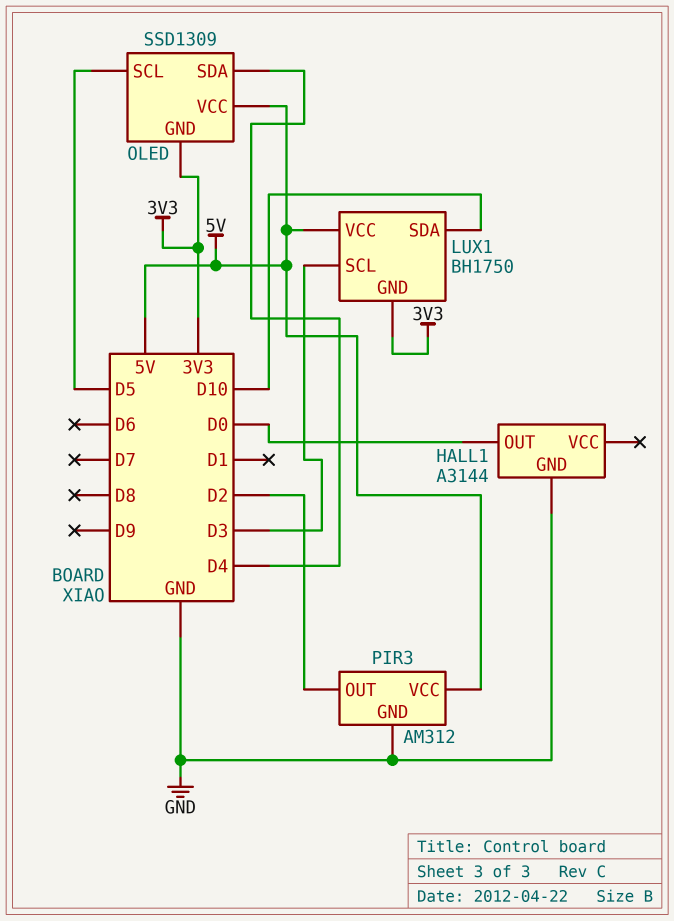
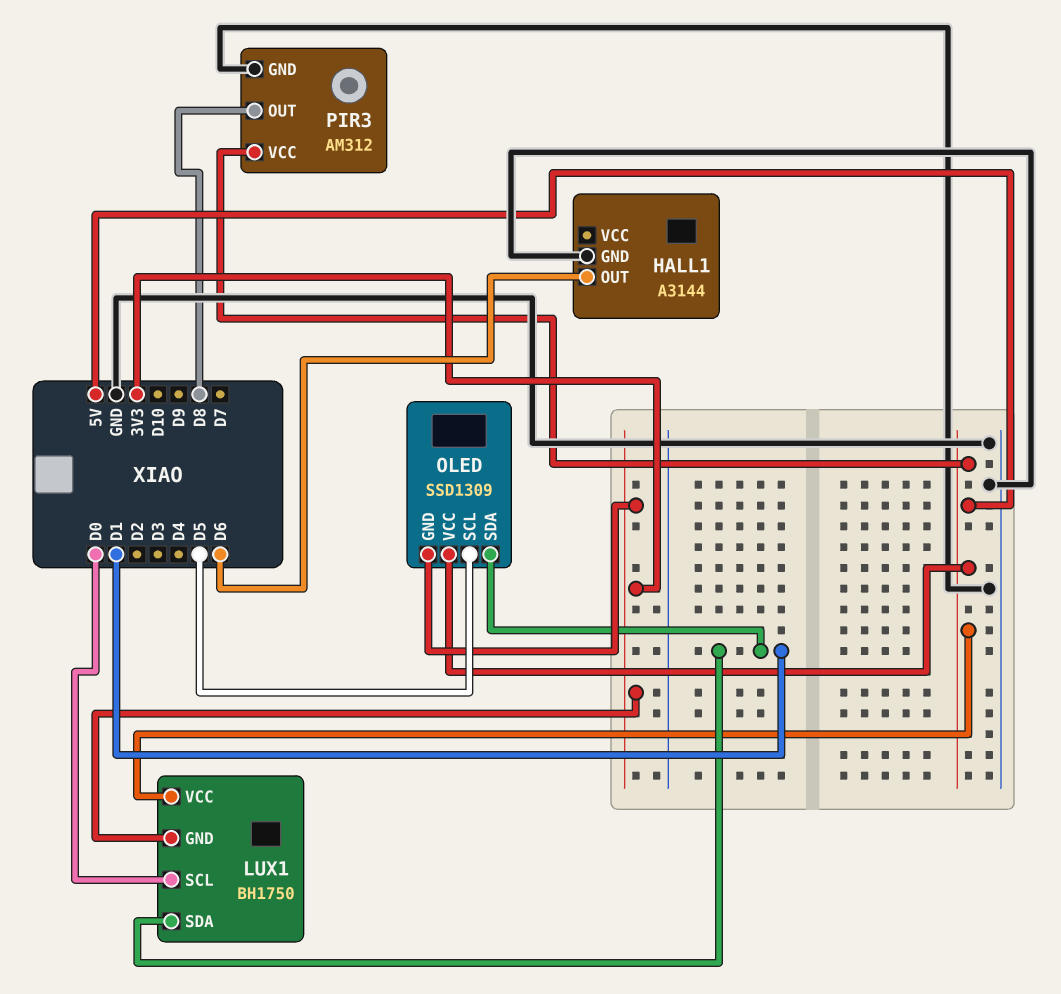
HALL1 pin OUT: D0 -> D6
LUX1 pin SCL: D3 -> D0
LUX1 pin SDA: D10 -> D1
OLED pin SDA: D4 -> D1
PIR3 pin OUT: D2 -> D8

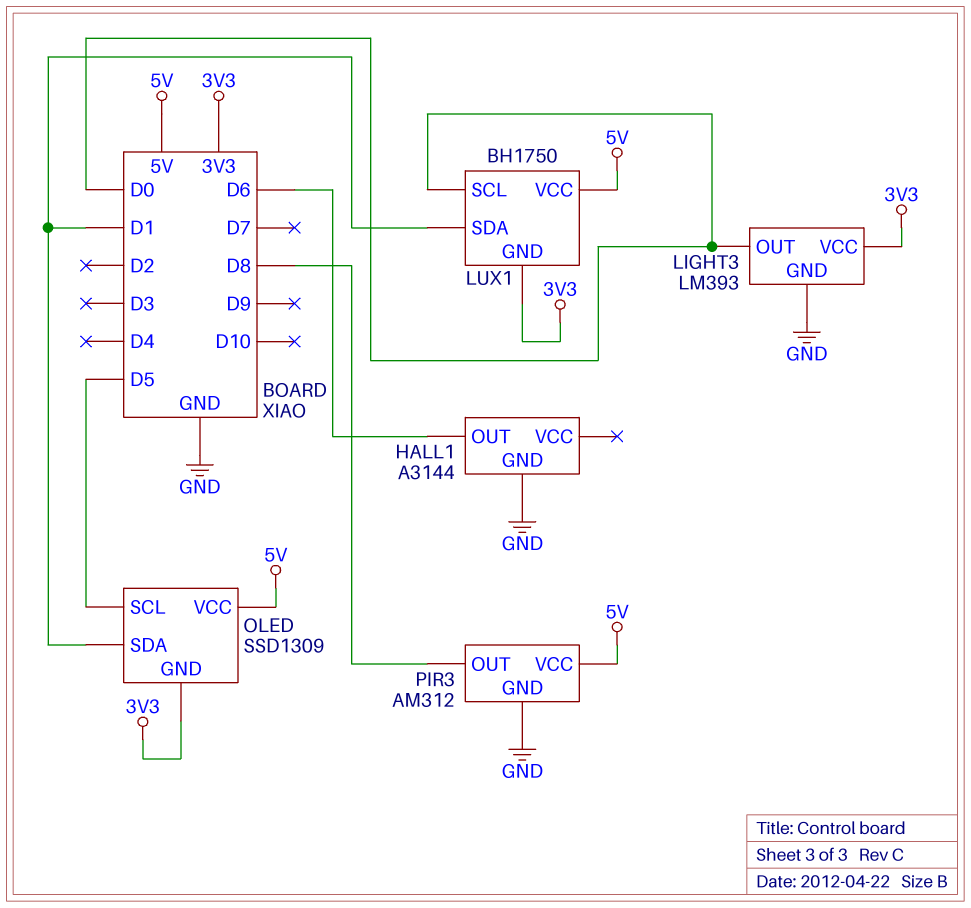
LIGHT3: none -> LM393
LIGHT3 pin GND: none -> GND
LIGHT3 pin OUT: none -> D0
LIGHT3 pin VCC: none -> 3V3

